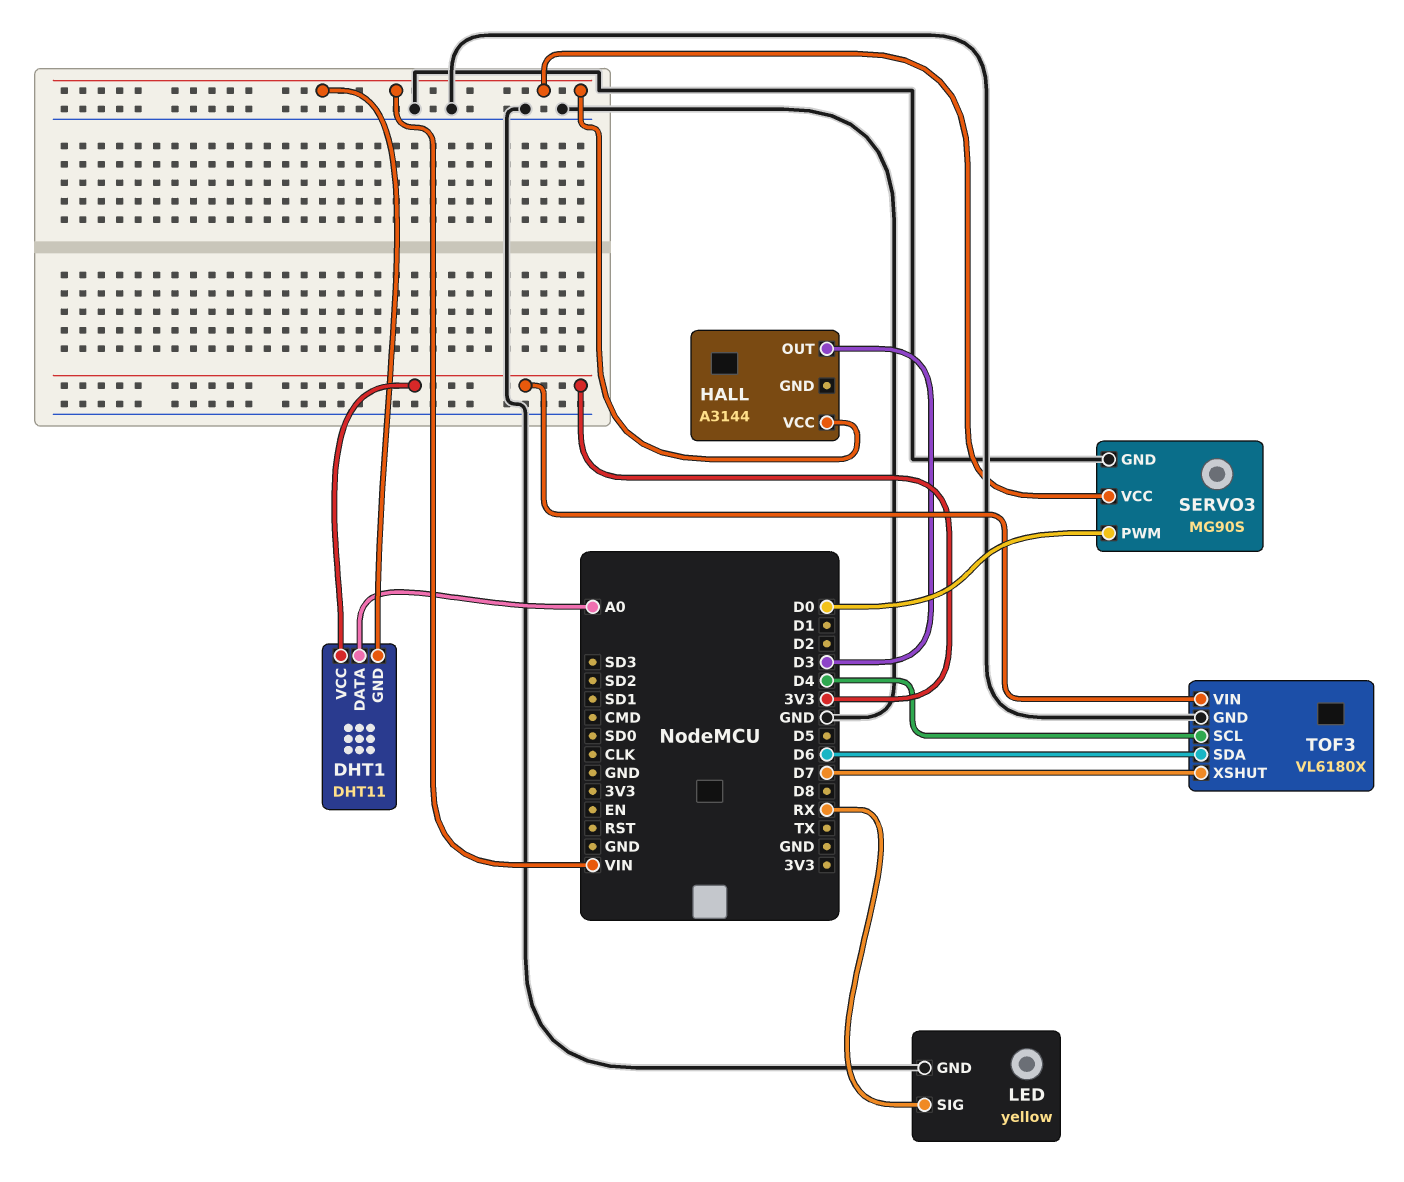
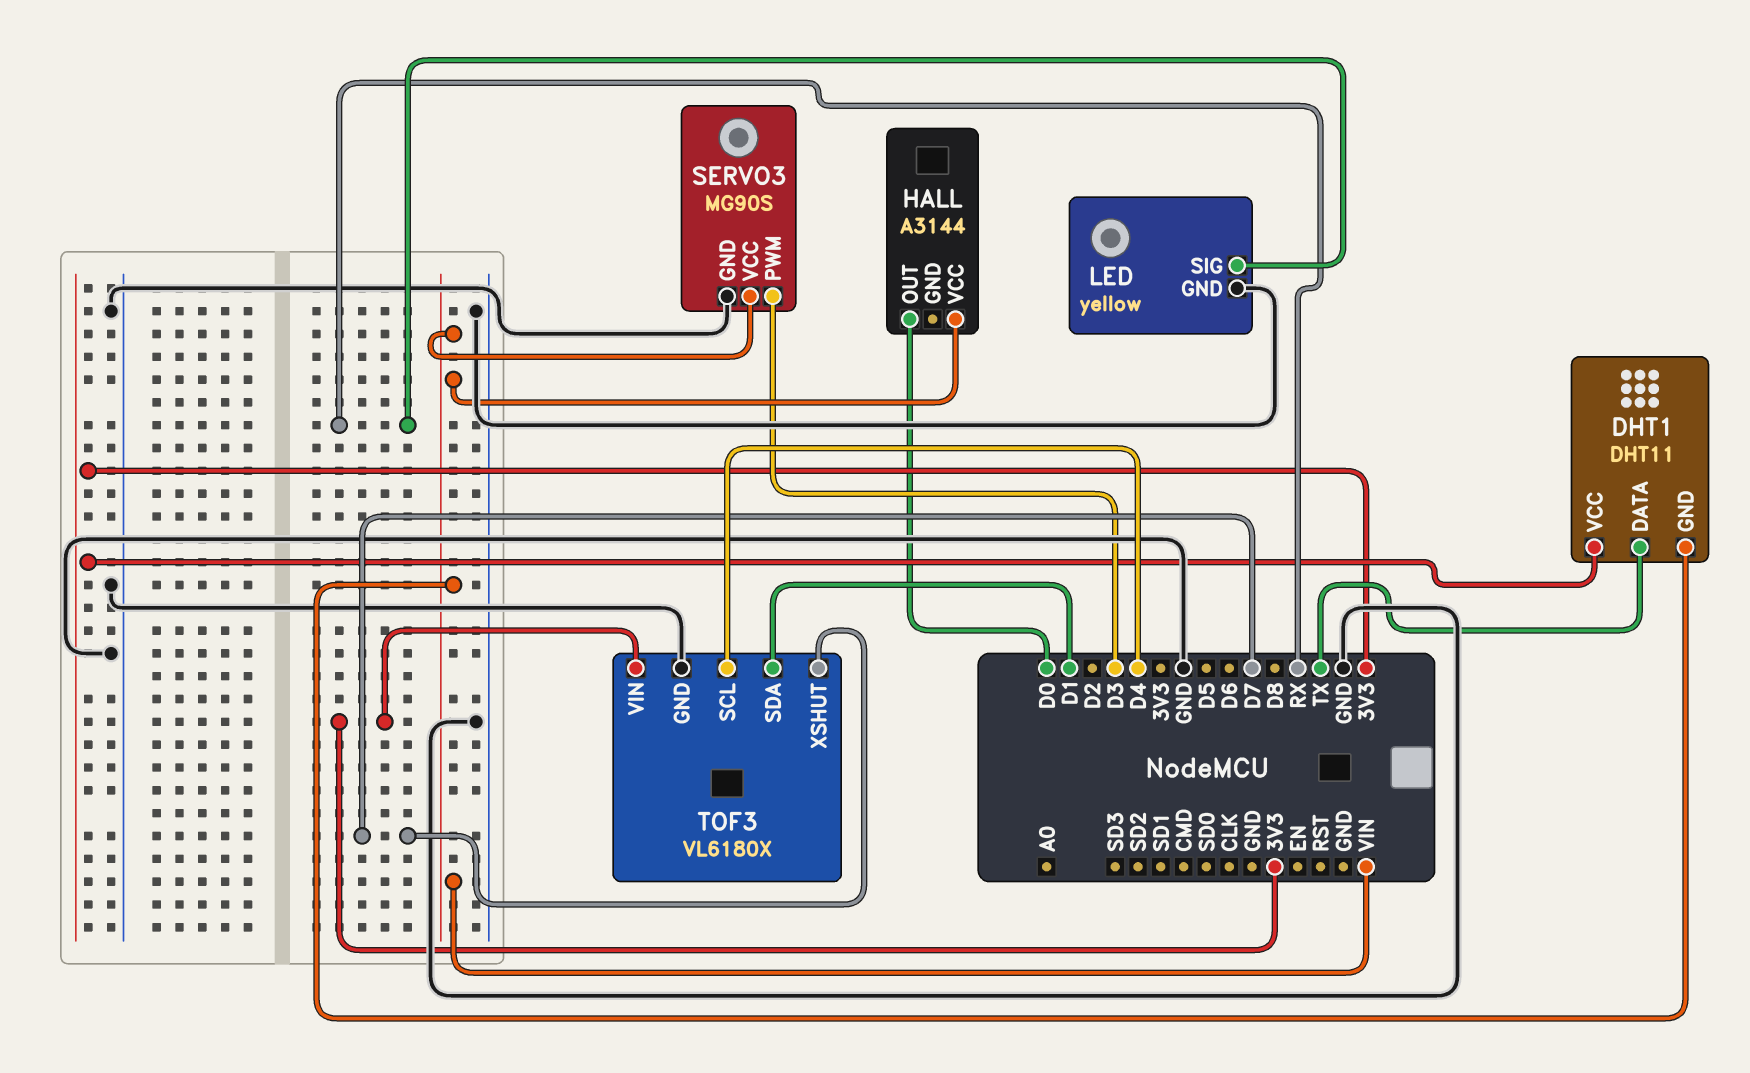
DHT1 pin DATA: A0 -> TX
HALL pin OUT: D3 -> D0
SERVO3 pin PWM: D0 -> D3
TOF3 pin SDA: D6 -> D1

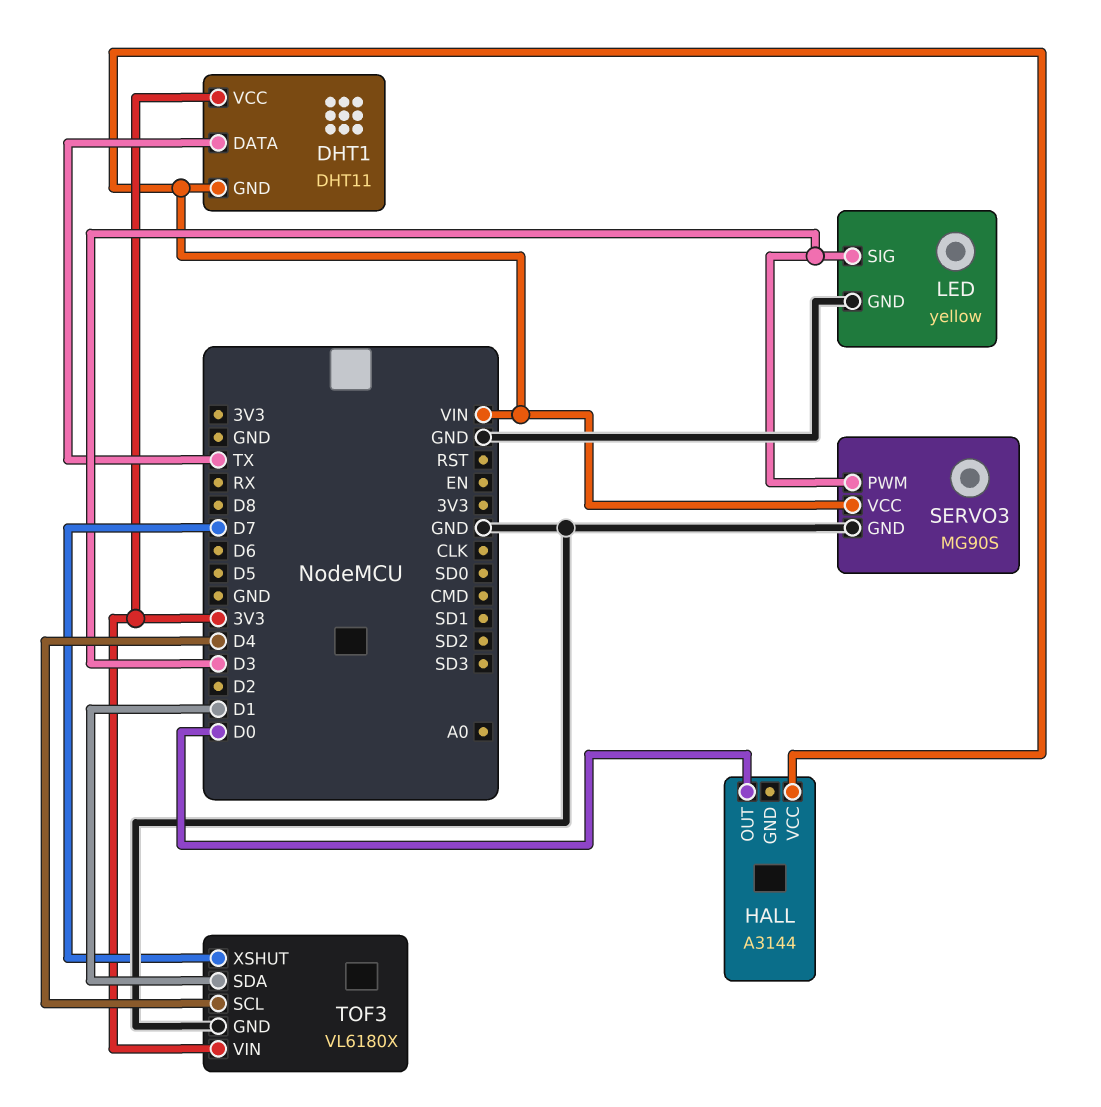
LED pin SIG: RX -> D3

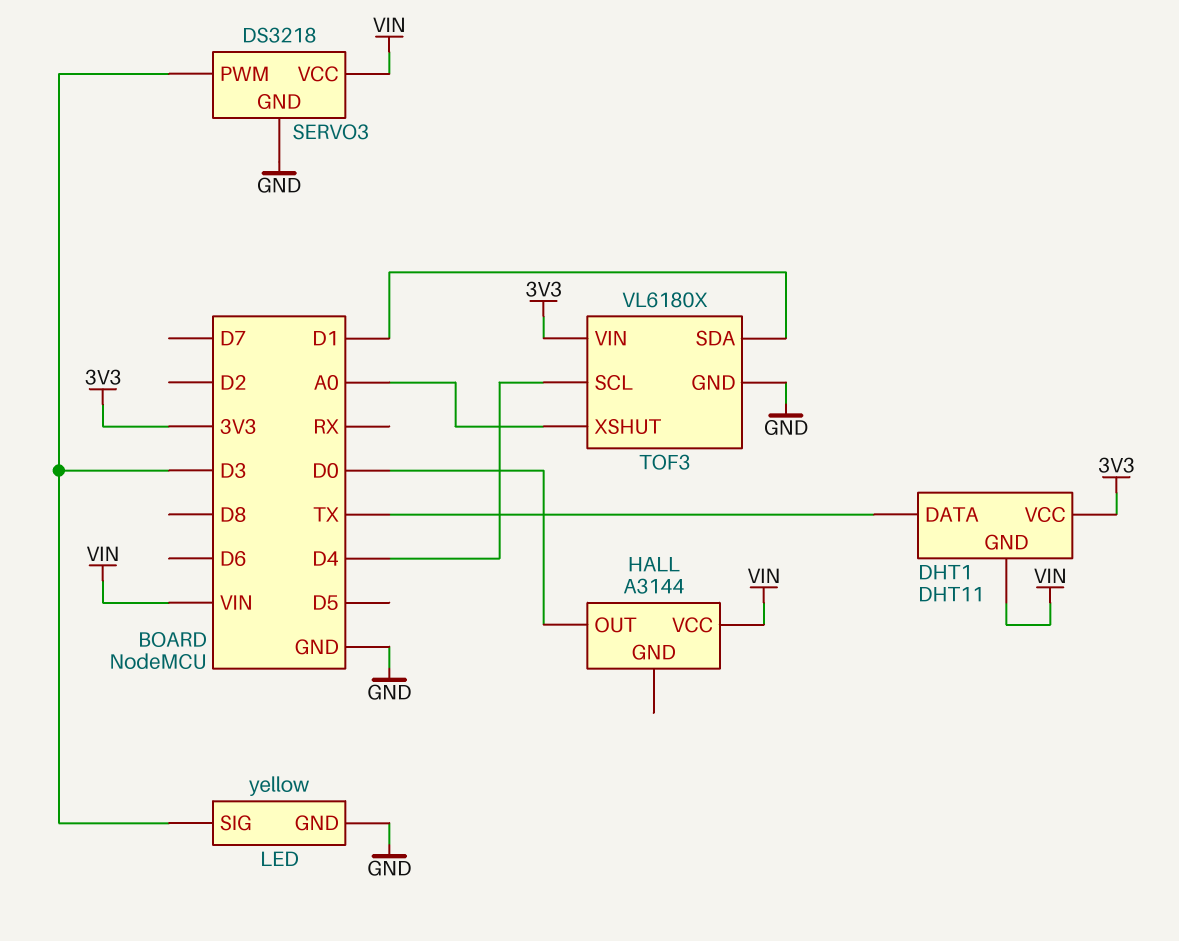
SERVO3: MG90S -> DS3218
TOF3 pin XSHUT: D7 -> A0

